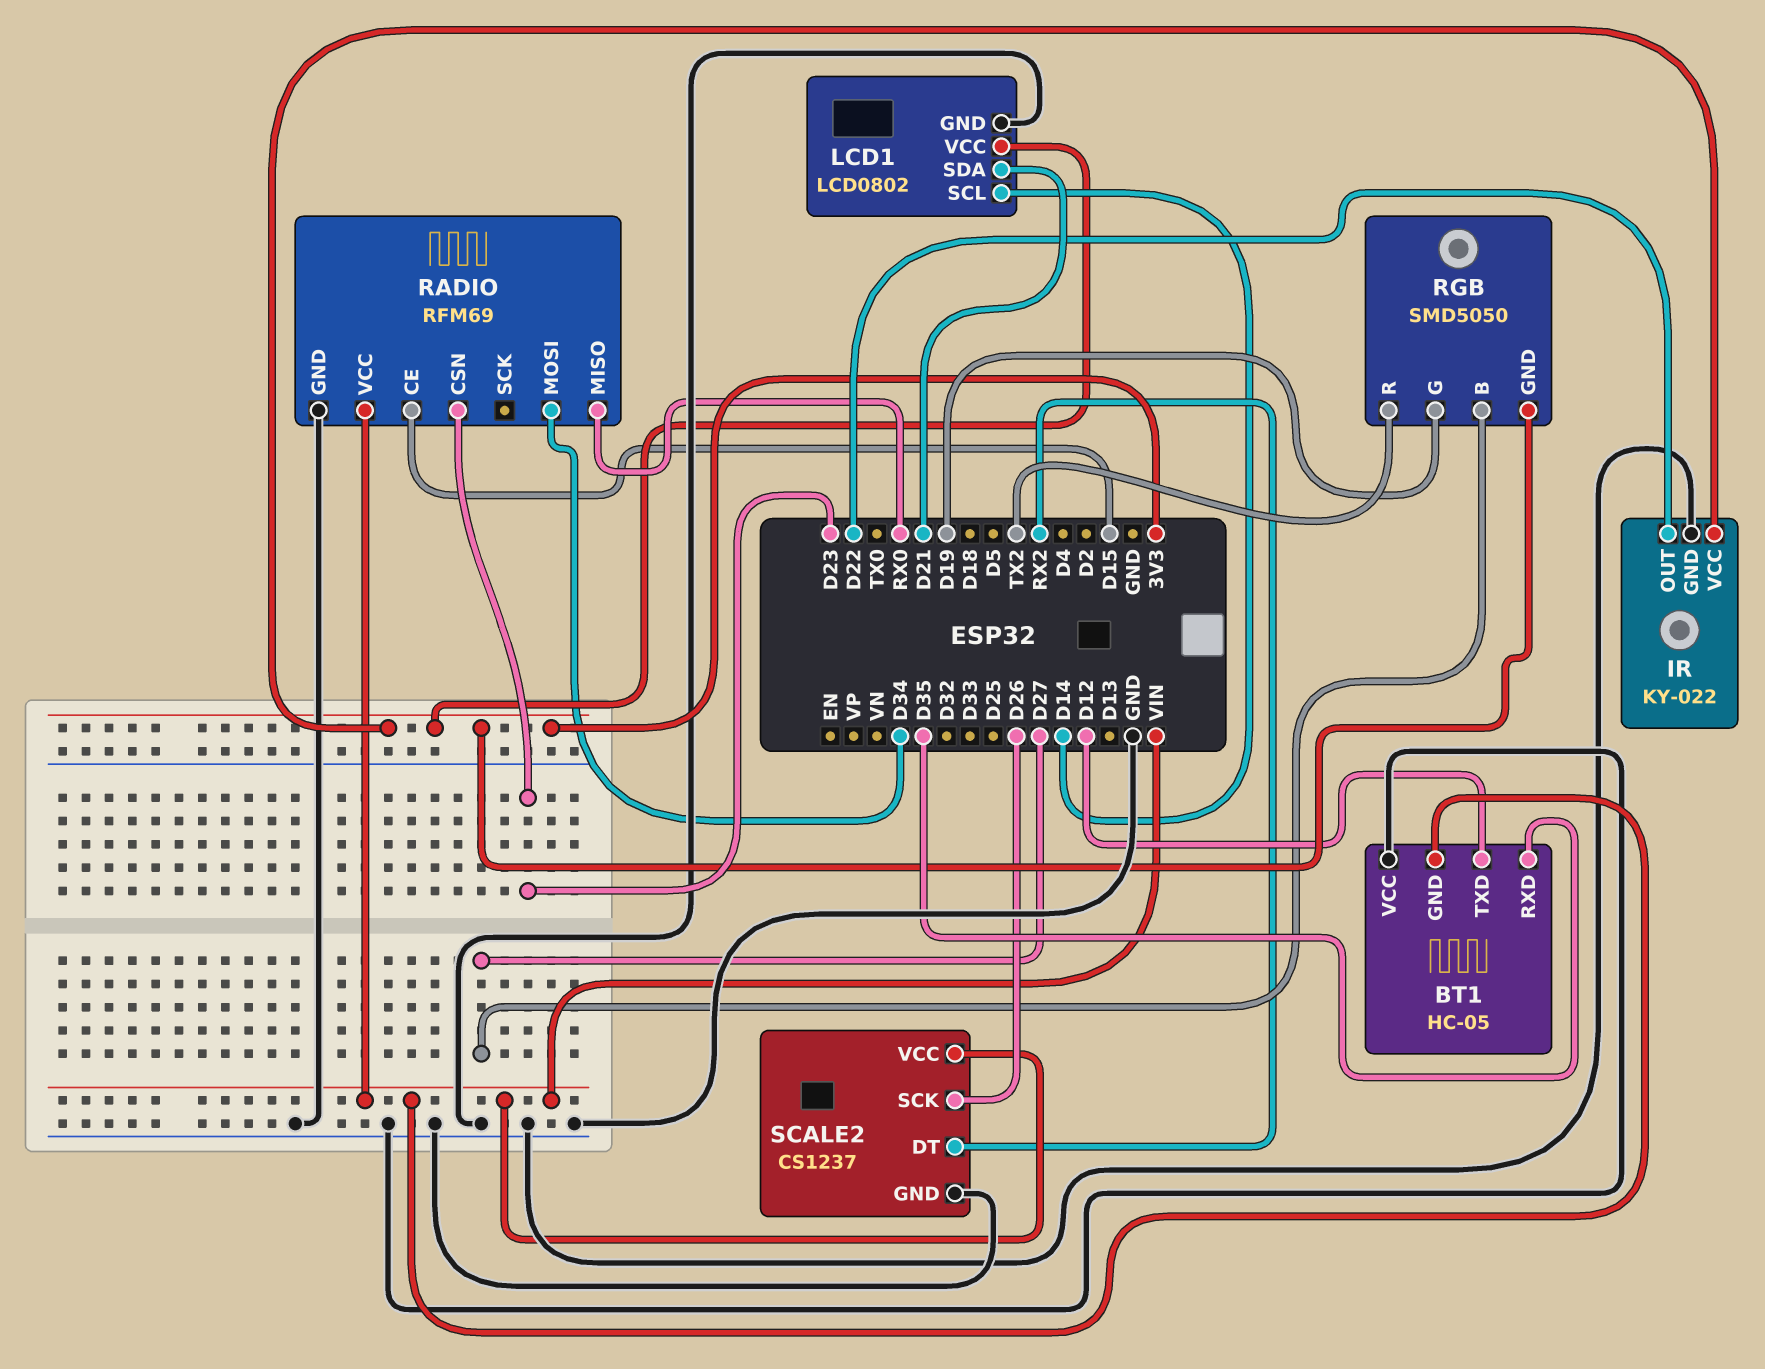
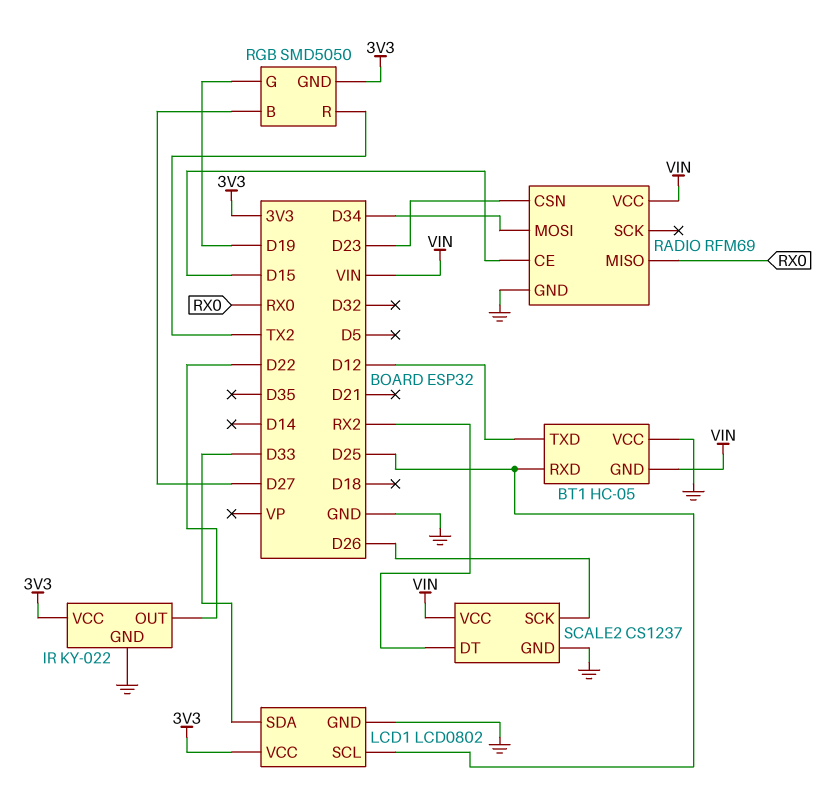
BT1 pin RXD: D35 -> D25
LCD1 pin SCL: D14 -> D25
LCD1 pin SDA: D21 -> D33

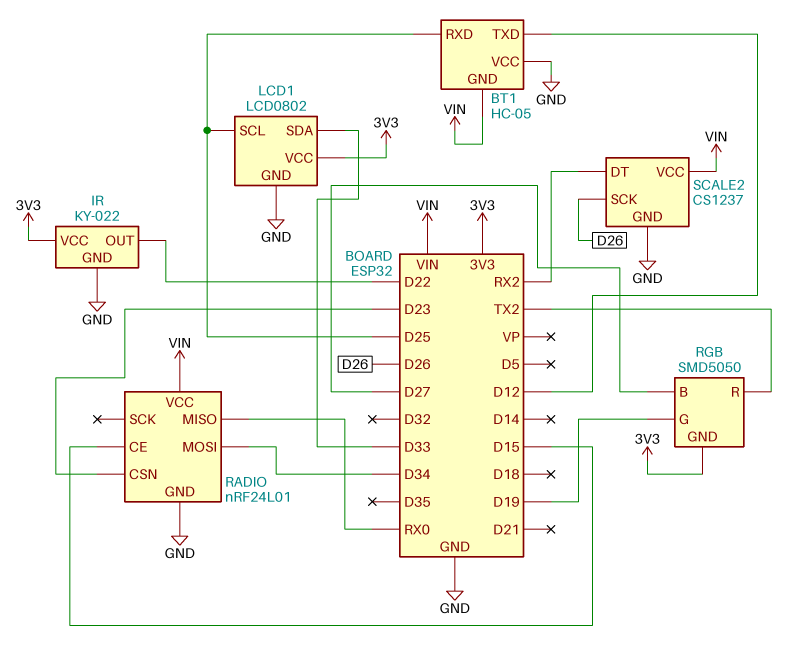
RADIO: RFM69 -> nRF24L01

